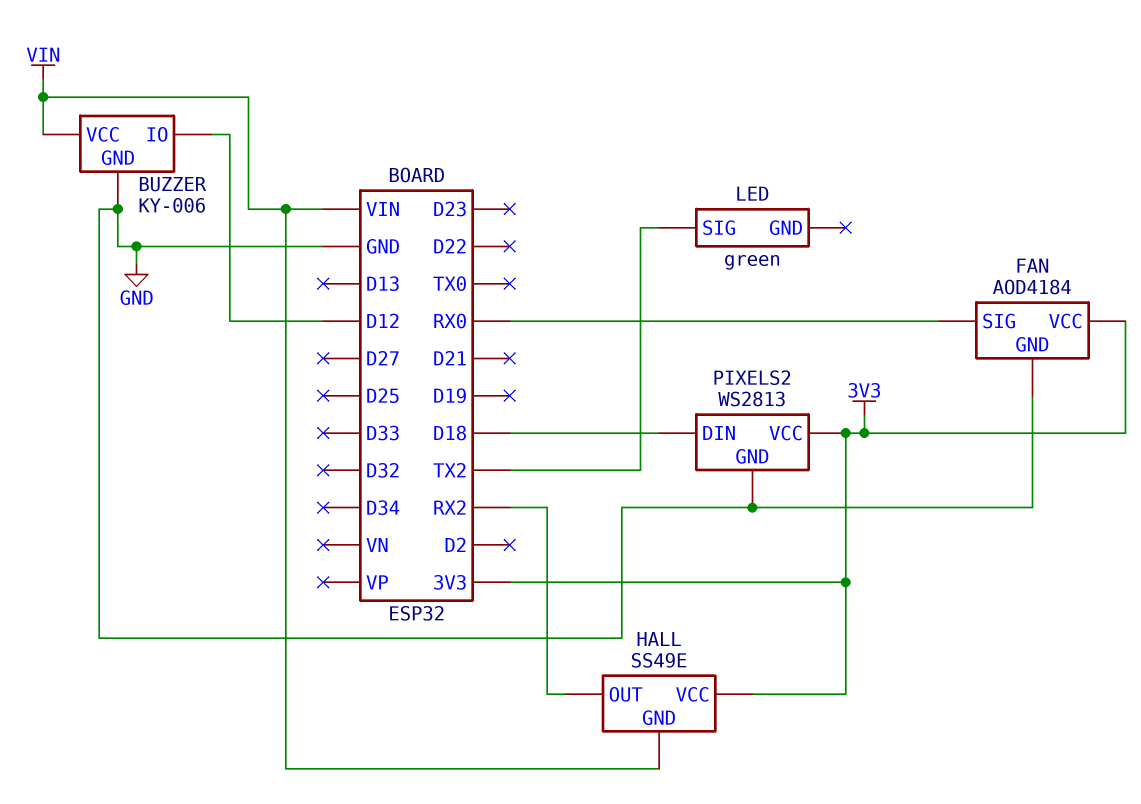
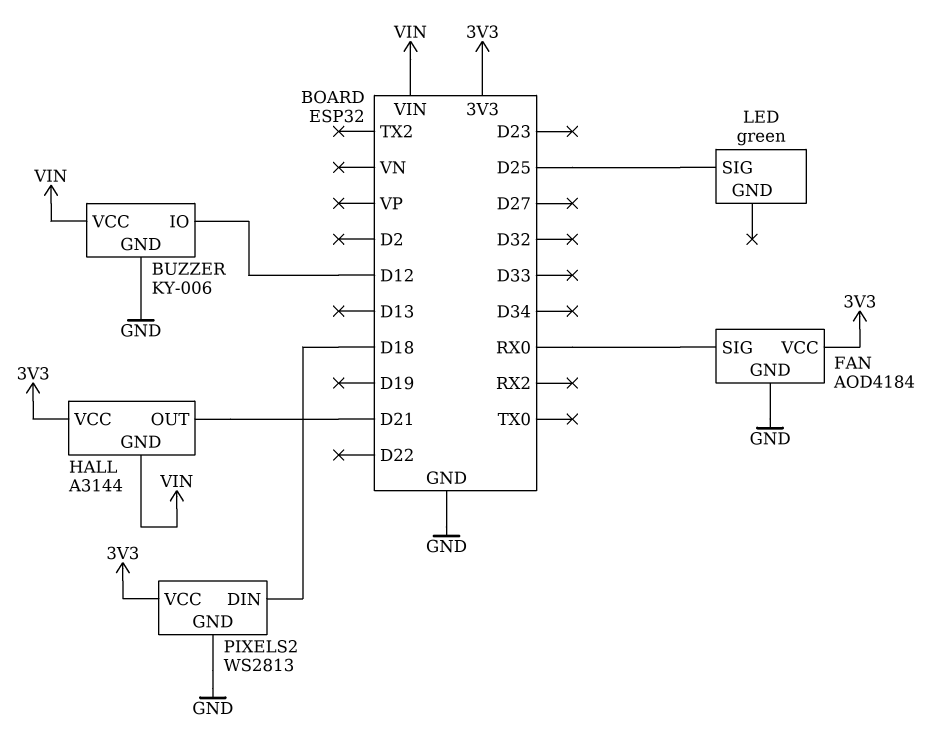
HALL: SS49E -> A3144
HALL pin OUT: RX2 -> D21
LED pin SIG: TX2 -> D25

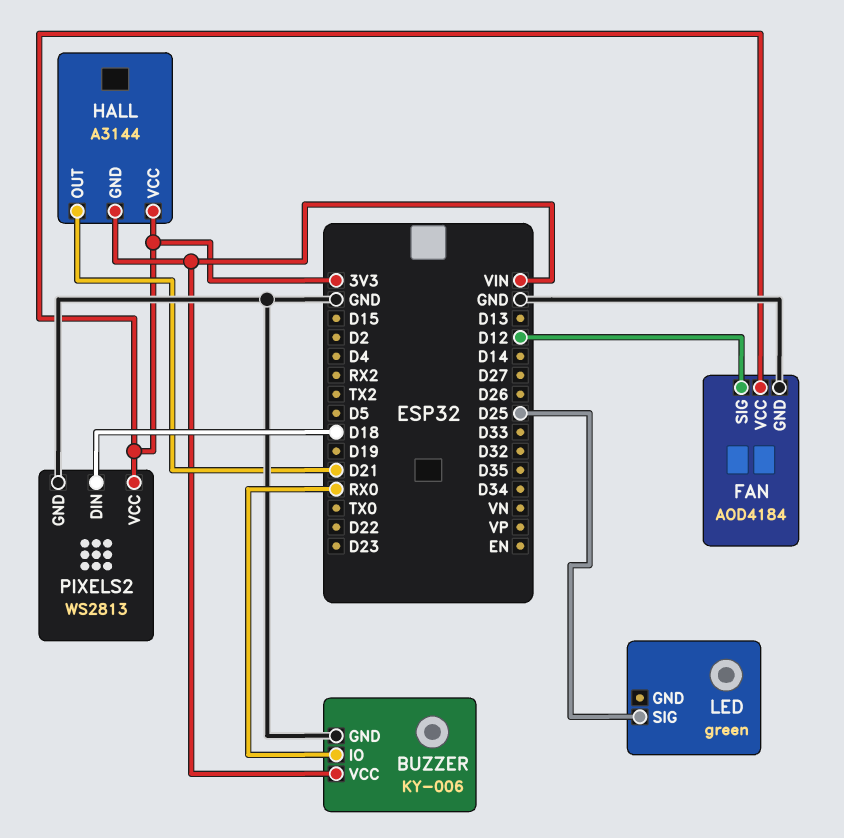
BUZZER pin IO: D12 -> RX0
FAN pin SIG: RX0 -> D12

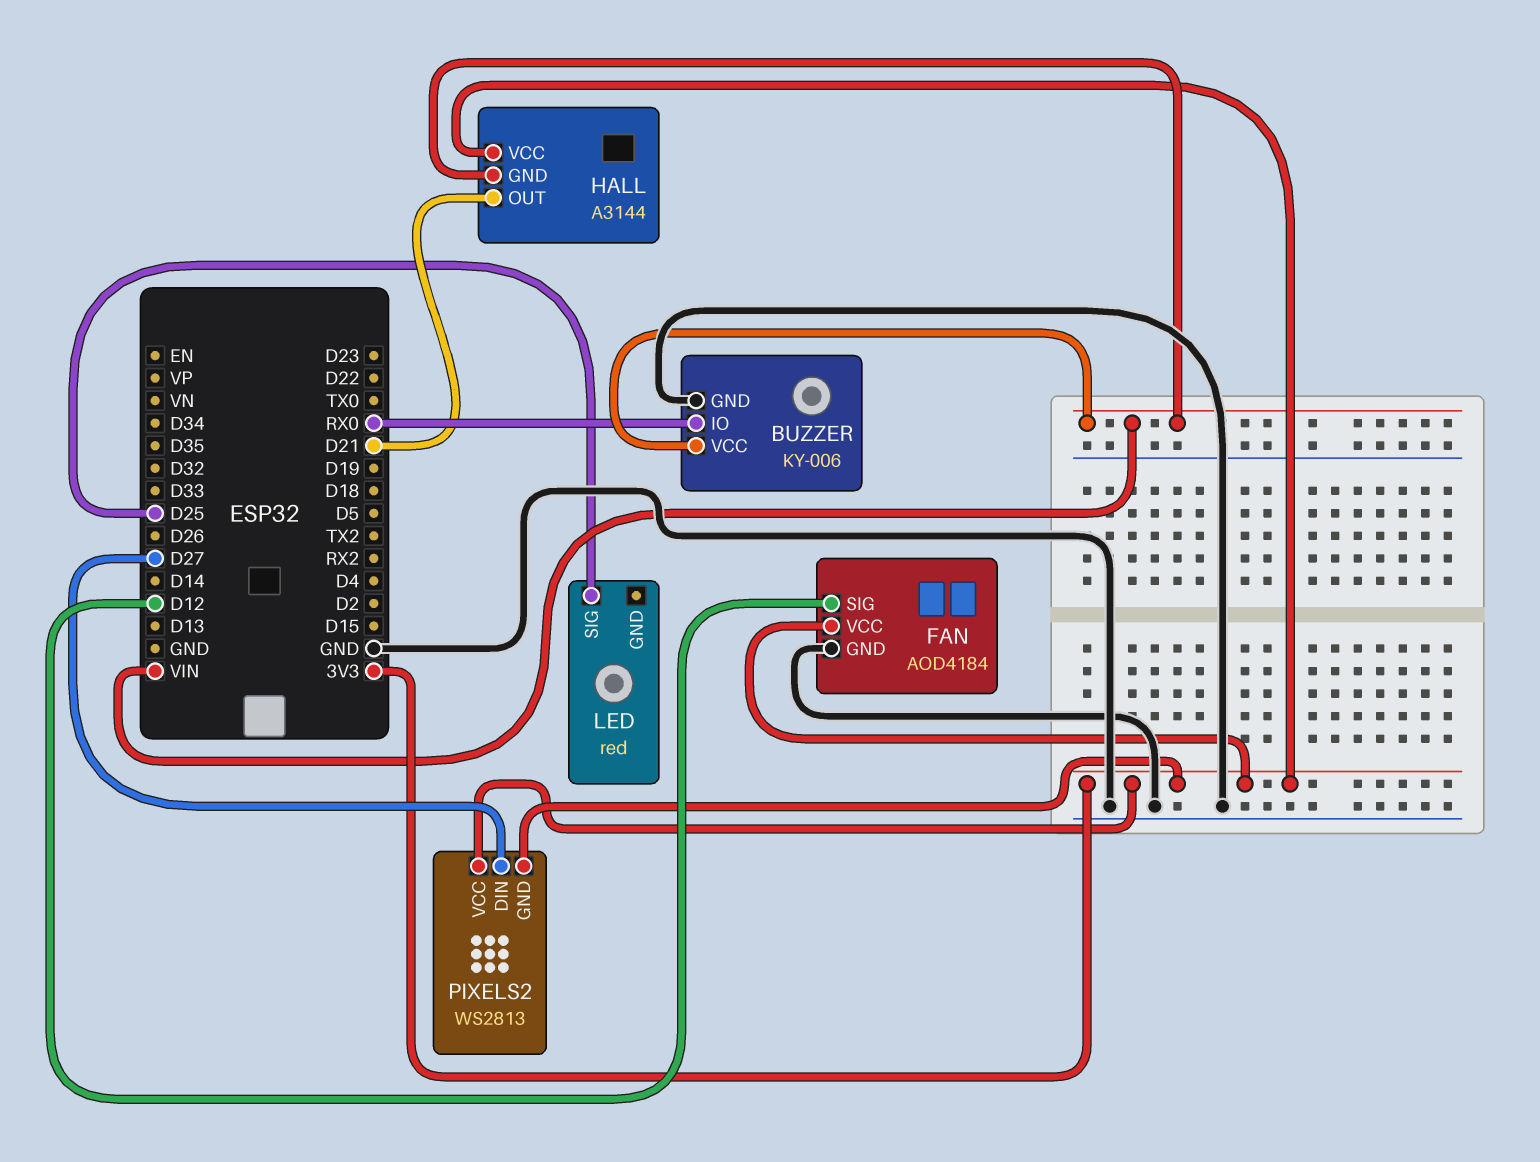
LED: green -> red
PIXELS2 pin DIN: D18 -> D27
PIXELS2 pin GND: GND -> 3V3

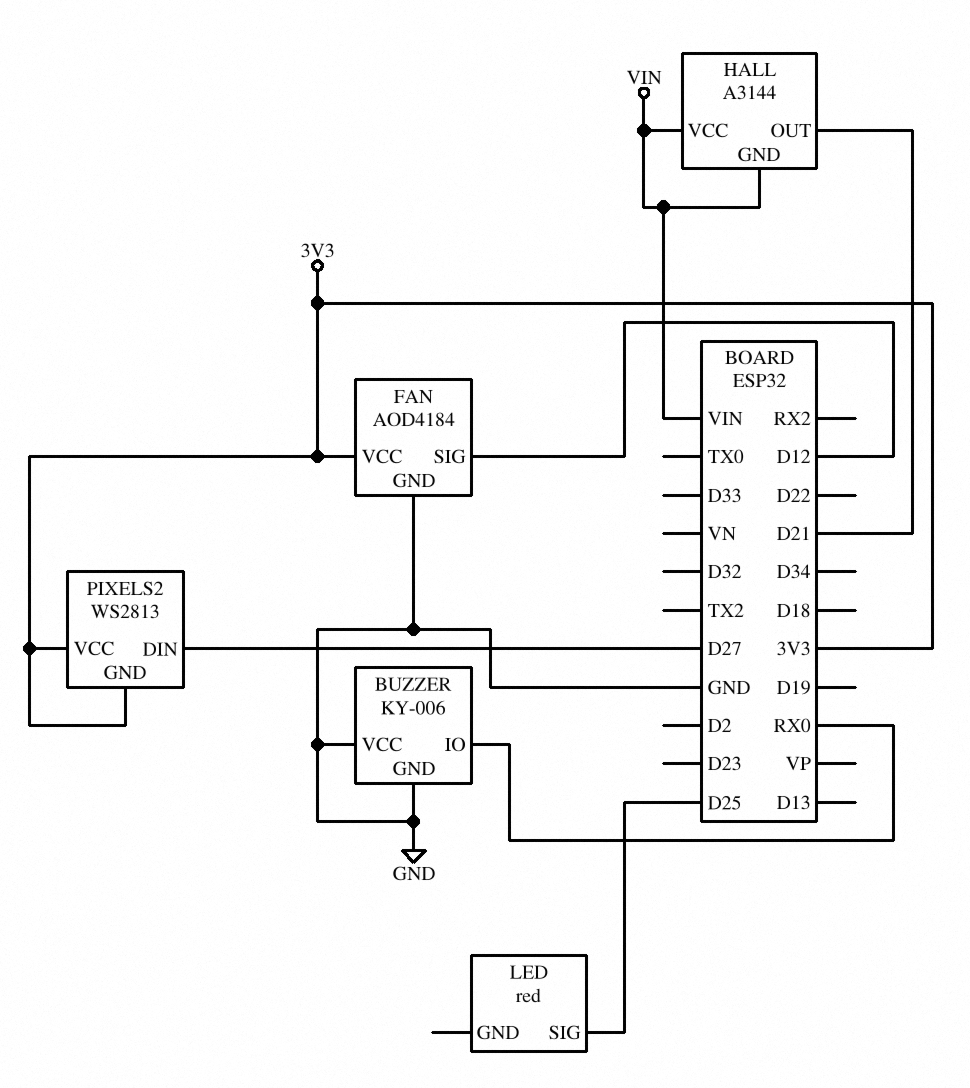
BUZZER pin VCC: VIN -> GND
HALL pin VCC: 3V3 -> VIN

